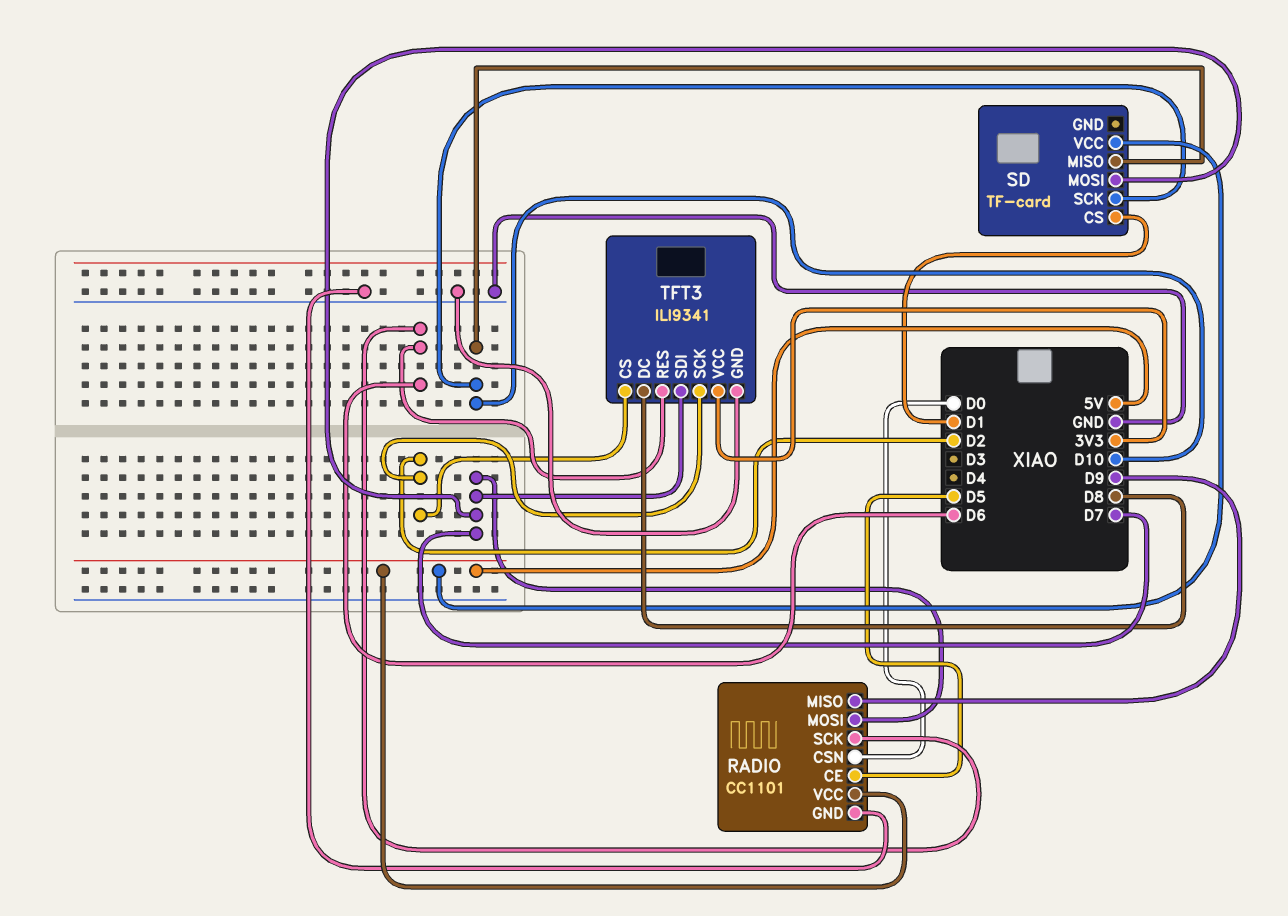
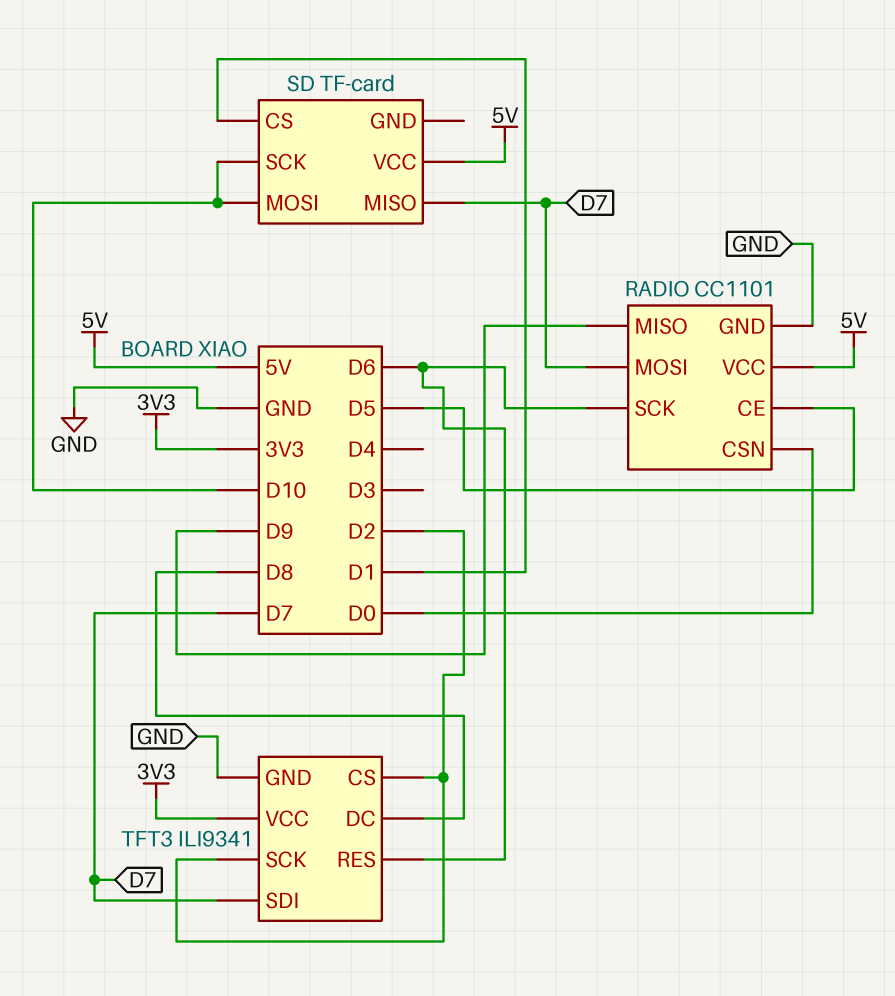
SD pin MISO: D10 -> D7
SD pin MOSI: D7 -> D10

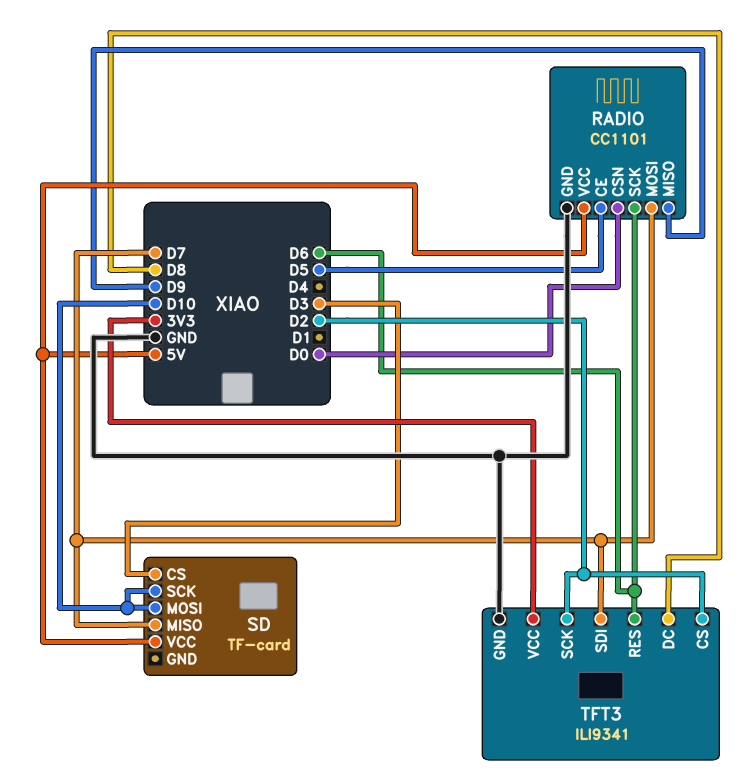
SD pin CS: D1 -> D3

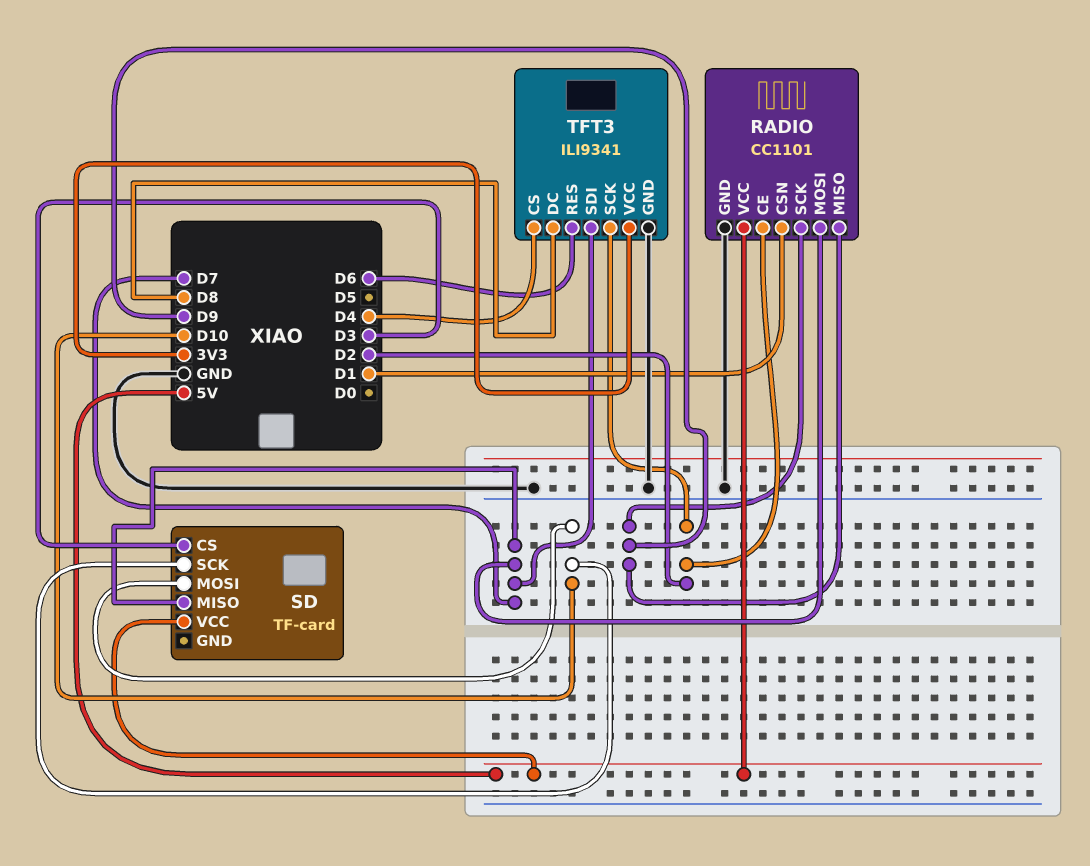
RADIO pin CE: D5 -> D2
RADIO pin CSN: D0 -> D1
RADIO pin SCK: D6 -> D9
TFT3 pin CS: D2 -> D4

